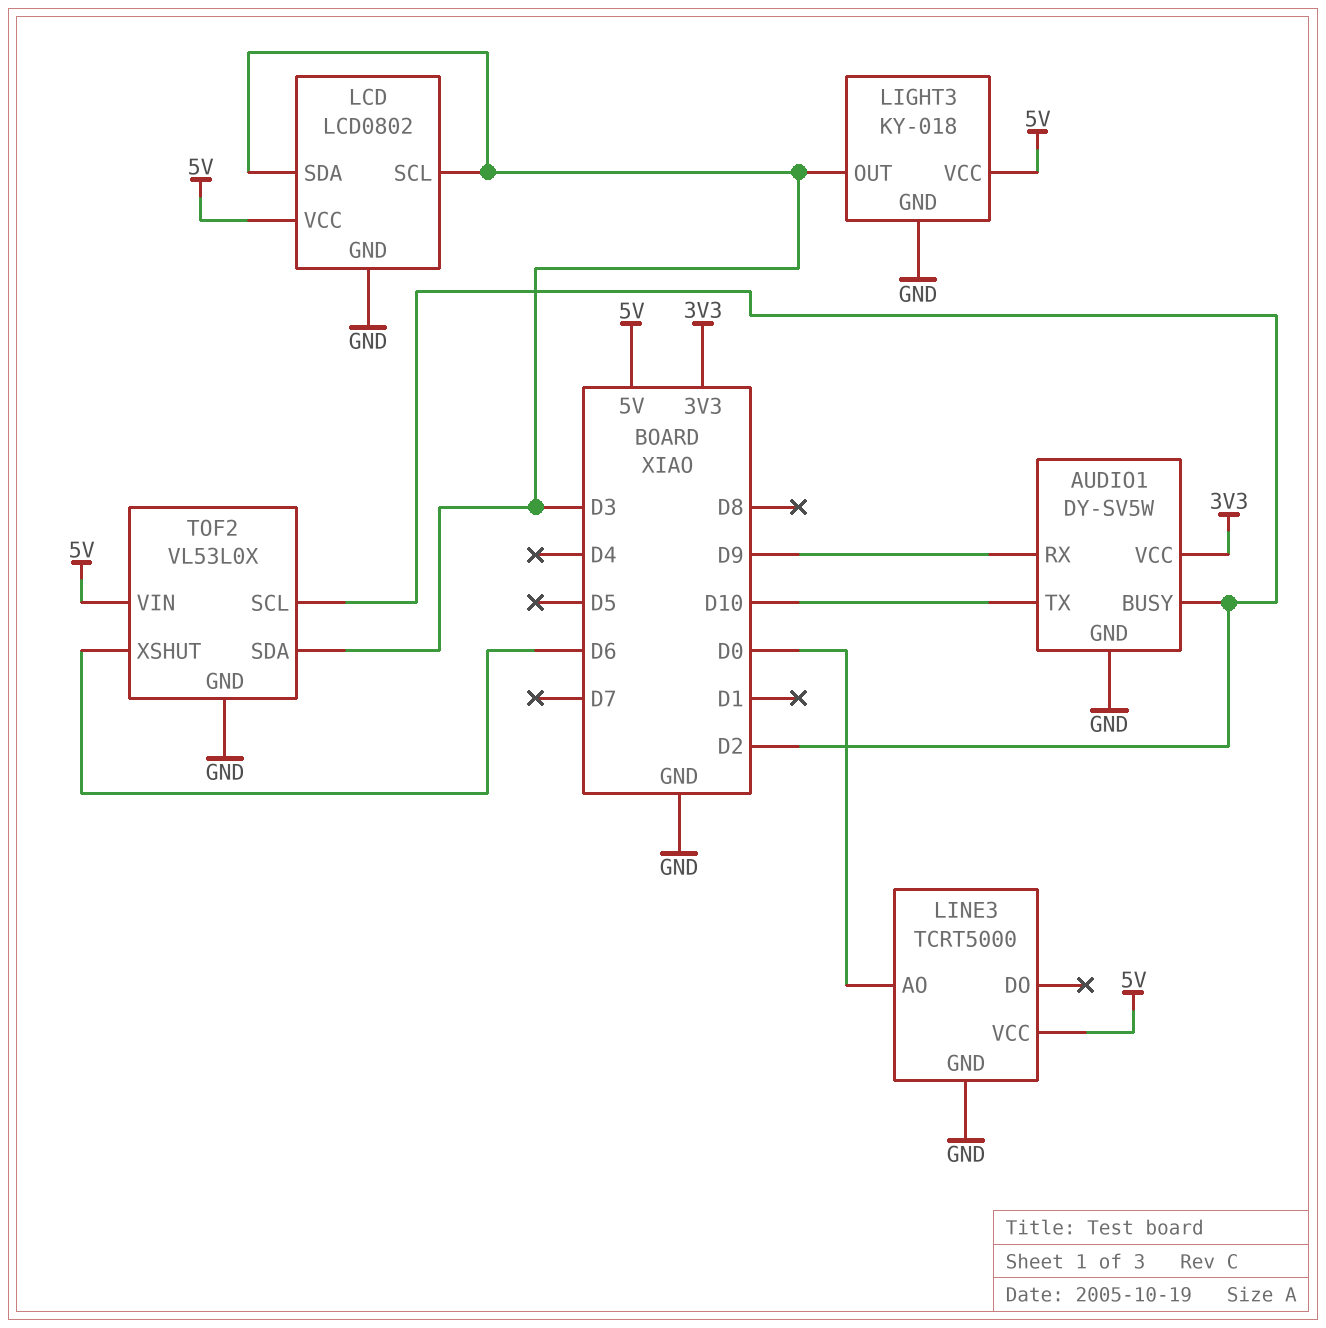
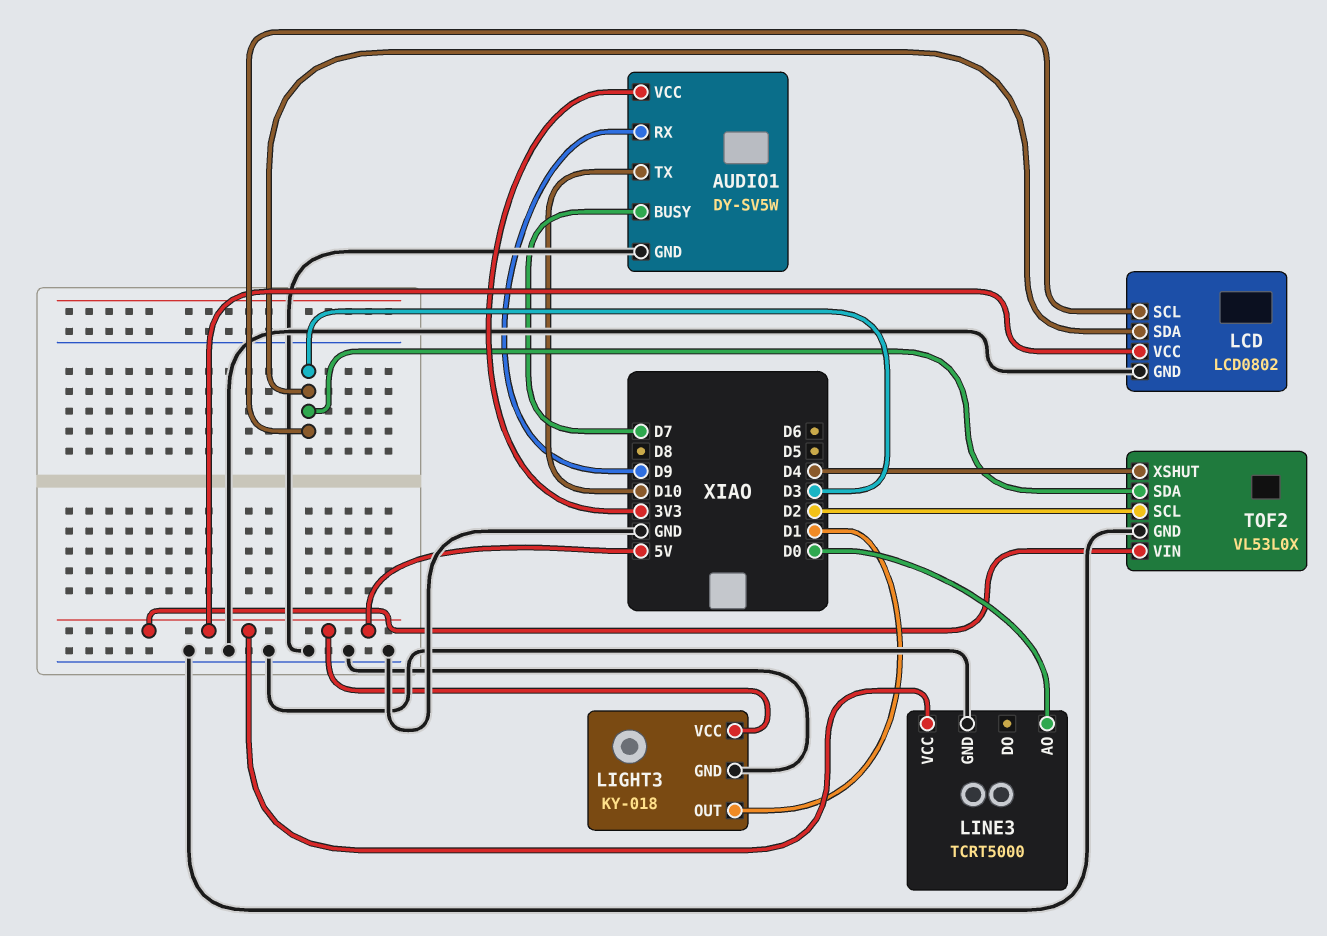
AUDIO1 pin BUSY: D2 -> D7
LIGHT3 pin OUT: D3 -> D1
TOF2 pin XSHUT: D6 -> D4

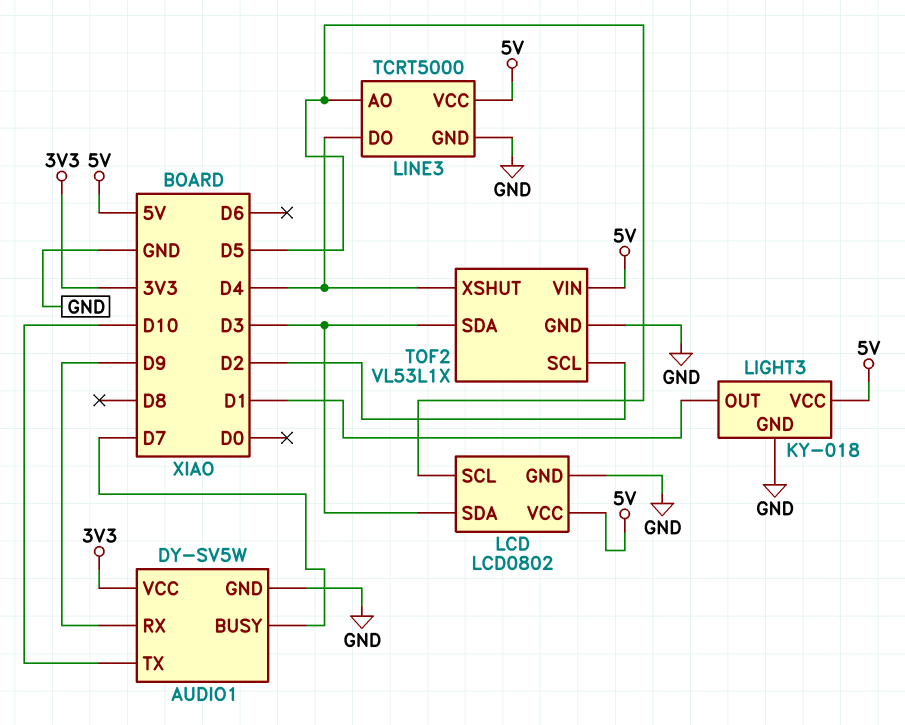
LCD pin SCL: D3 -> D5
LINE3 pin AO: D0 -> D5
LINE3 pin DO: none -> D4
TOF2: VL53L0X -> VL53L1X

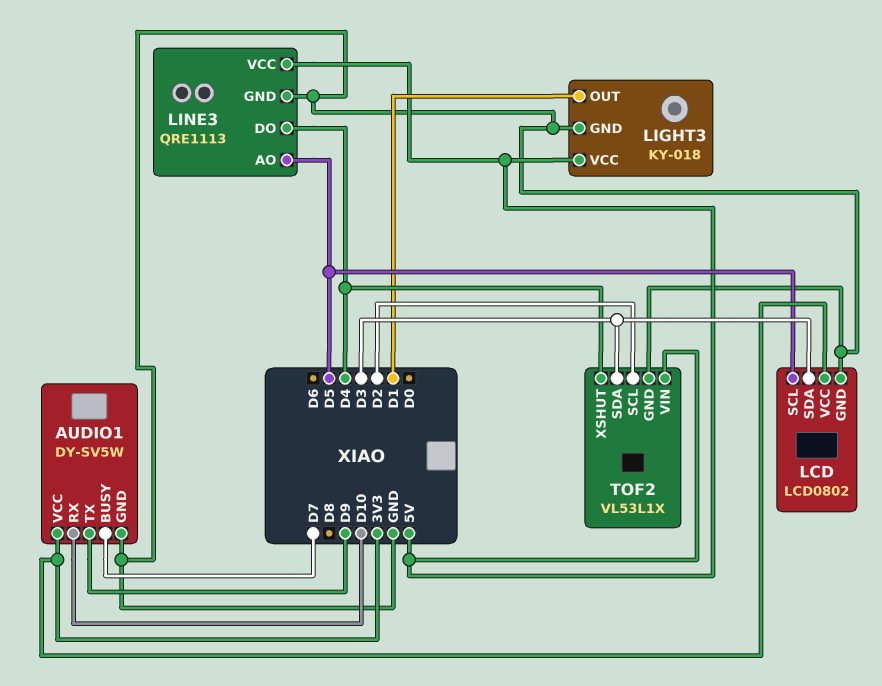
AUDIO1 pin RX: D9 -> D10
AUDIO1 pin TX: D10 -> D9
LCD pin VCC: 5V -> 3V3
LINE3: TCRT5000 -> QRE1113

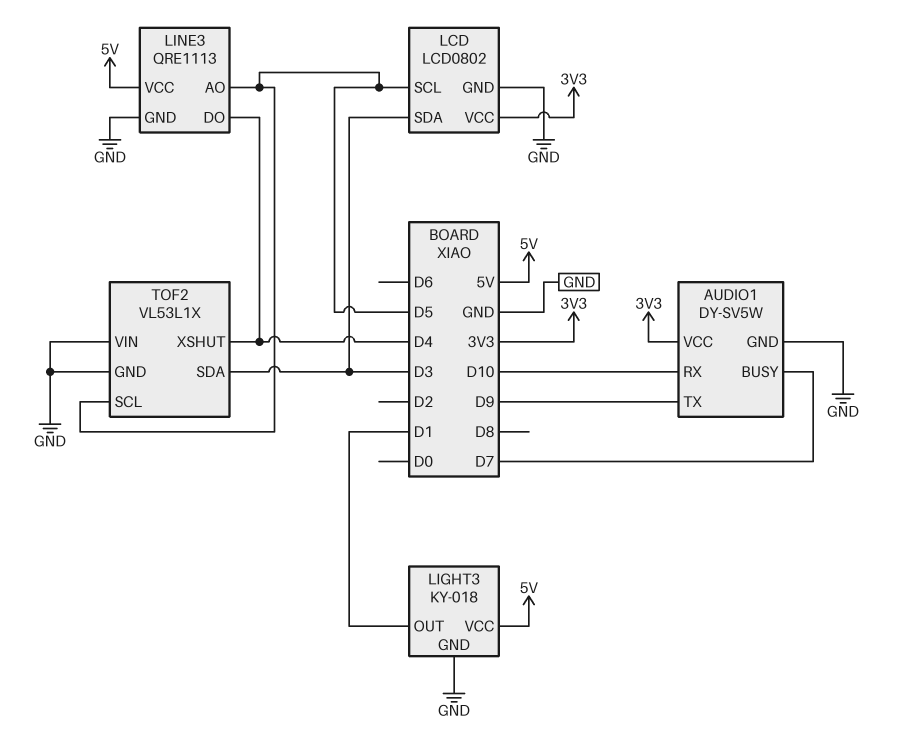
TOF2 pin SCL: D2 -> D5
TOF2 pin VIN: 5V -> GND

